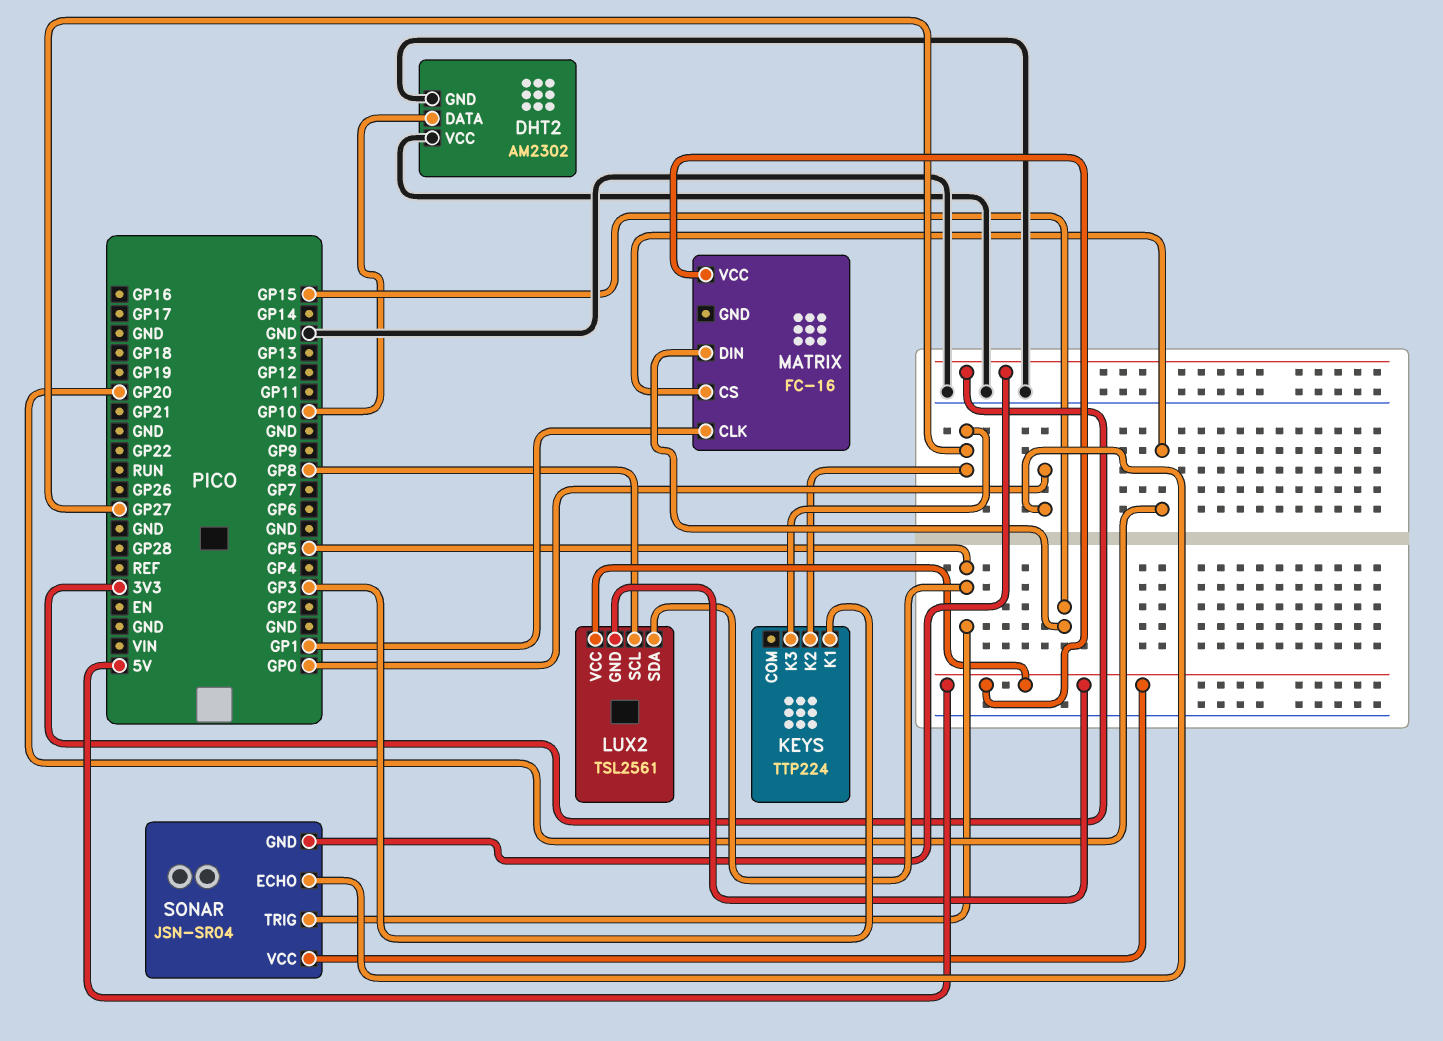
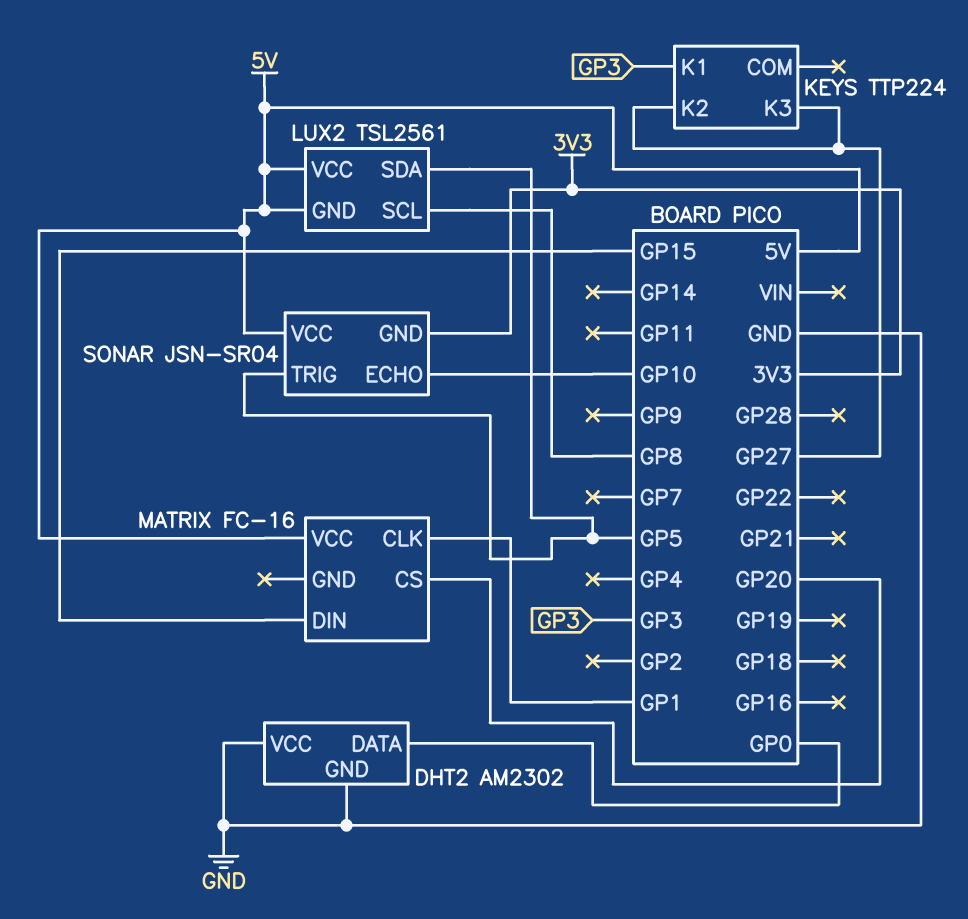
DHT2 pin DATA: GP10 -> GP0
SONAR pin ECHO: GP0 -> GP10

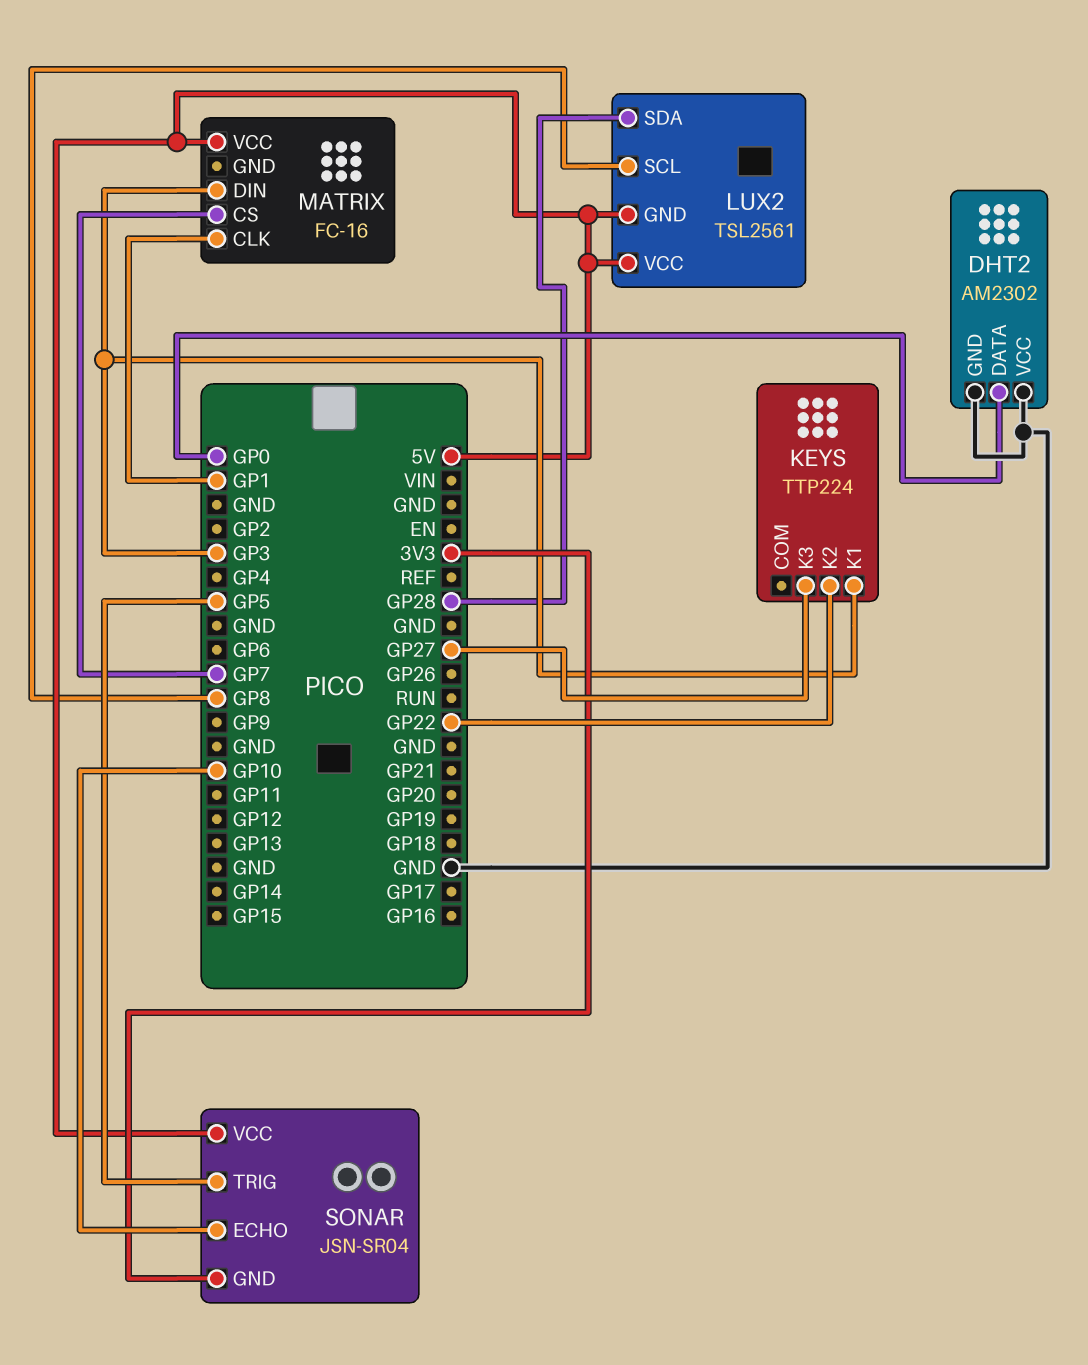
KEYS pin K2: GP27 -> GP22
LUX2 pin SDA: GP5 -> GP28
MATRIX pin CS: GP20 -> GP7
MATRIX pin DIN: GP15 -> GP3

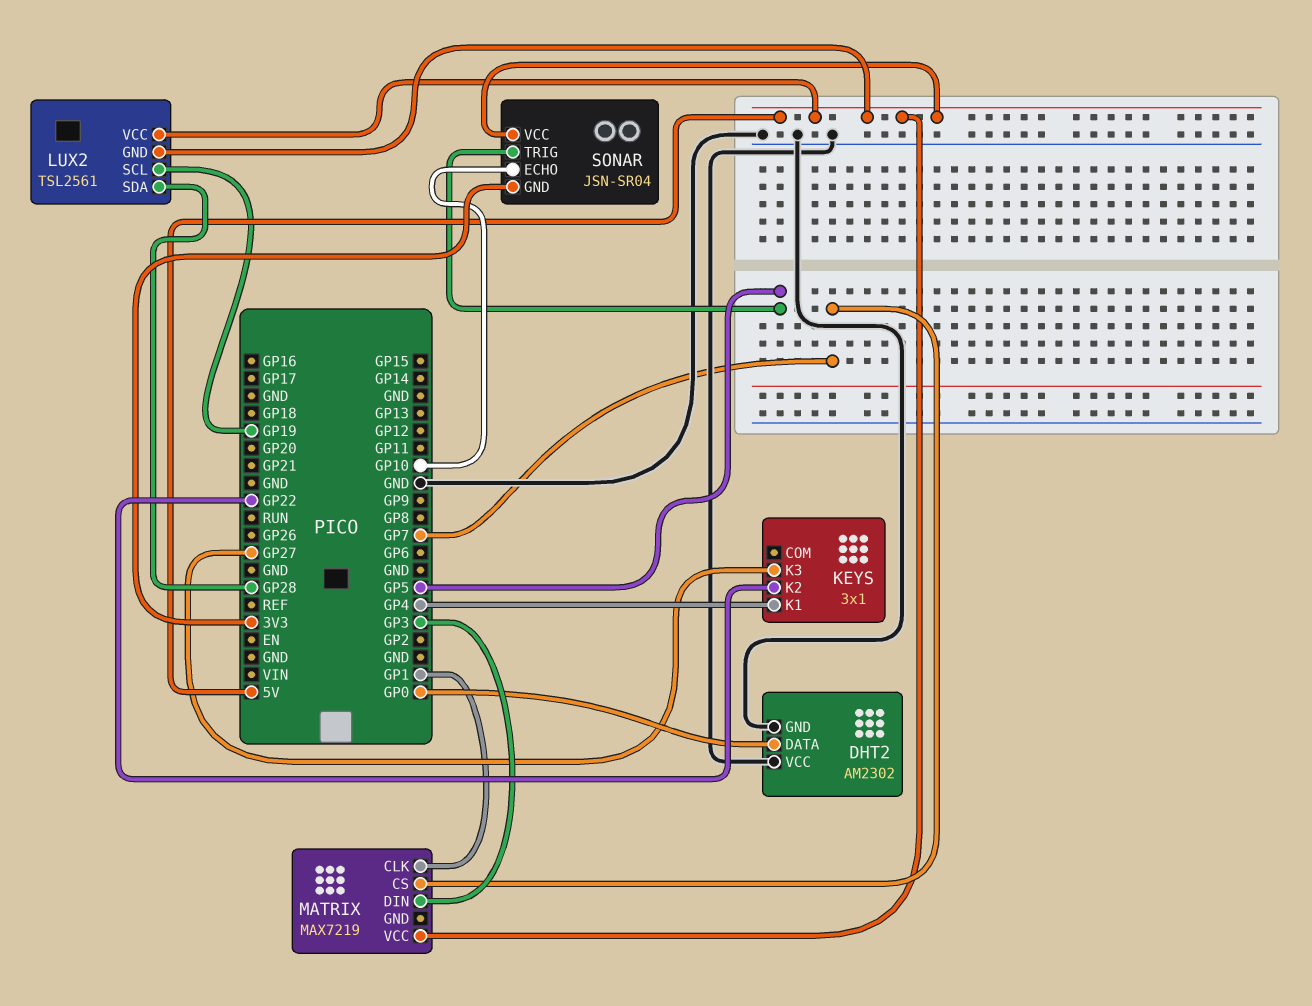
KEYS: TTP224 -> 3x1
KEYS pin K1: GP3 -> GP4
LUX2 pin SCL: GP8 -> GP19
MATRIX: FC-16 -> MAX7219

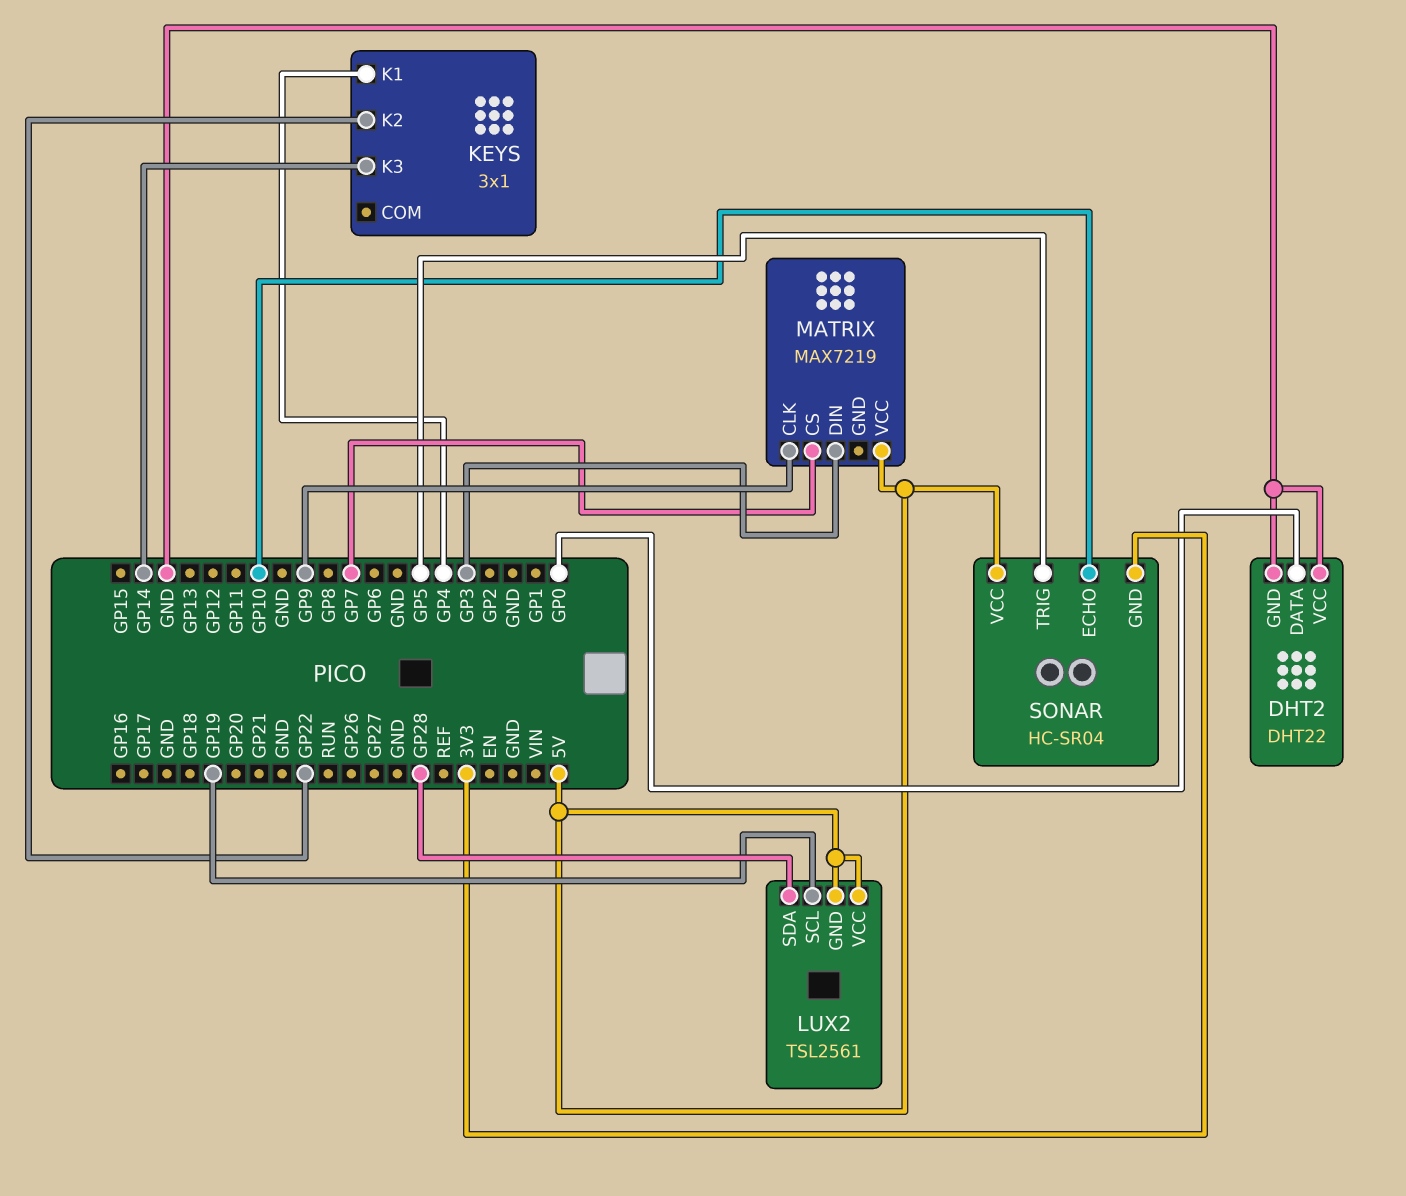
DHT2: AM2302 -> DHT22
KEYS pin K3: GP27 -> GP14
MATRIX pin CLK: GP1 -> GP9
SONAR: JSN-SR04 -> HC-SR04

